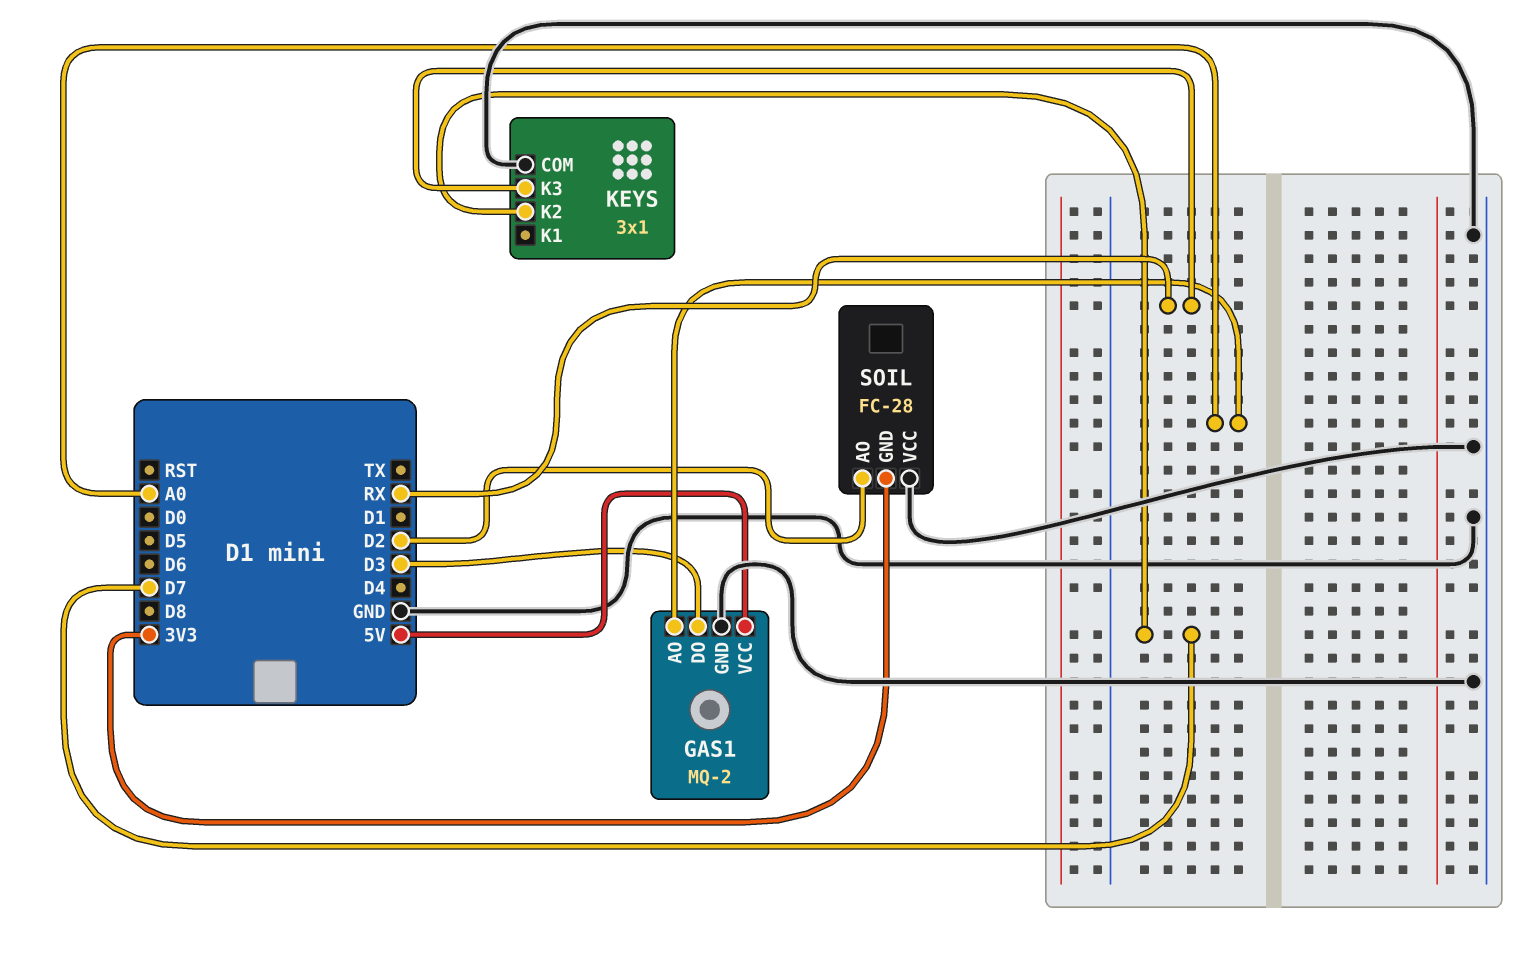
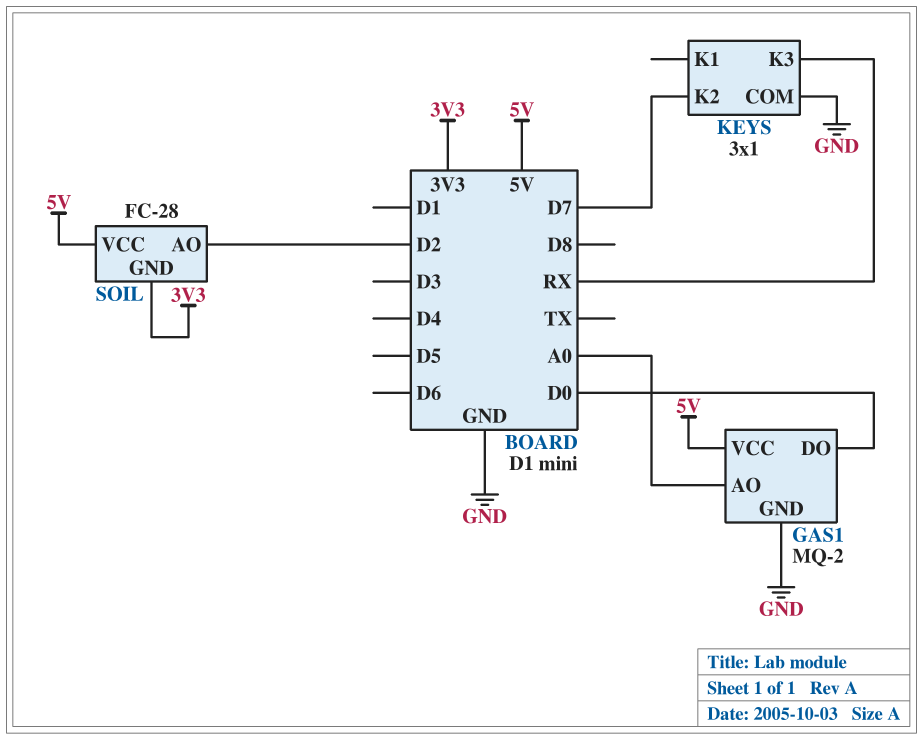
GAS1 pin DO: D3 -> D0
SOIL pin VCC: GND -> 5V

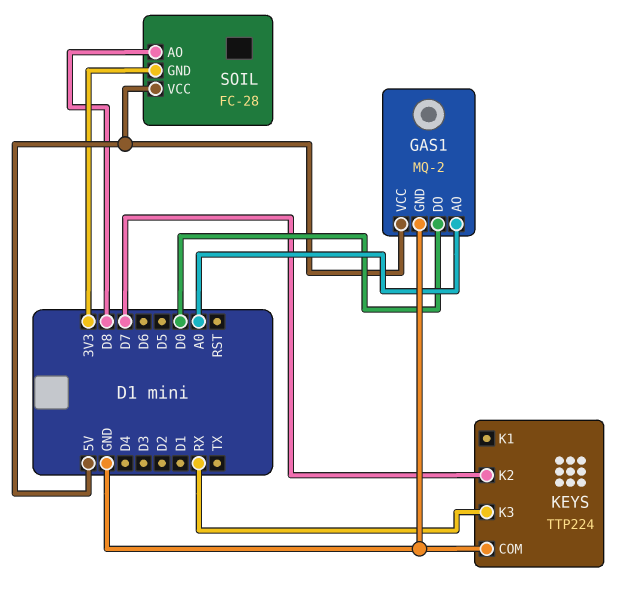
KEYS: 3x1 -> TTP224
SOIL pin AO: D2 -> D8

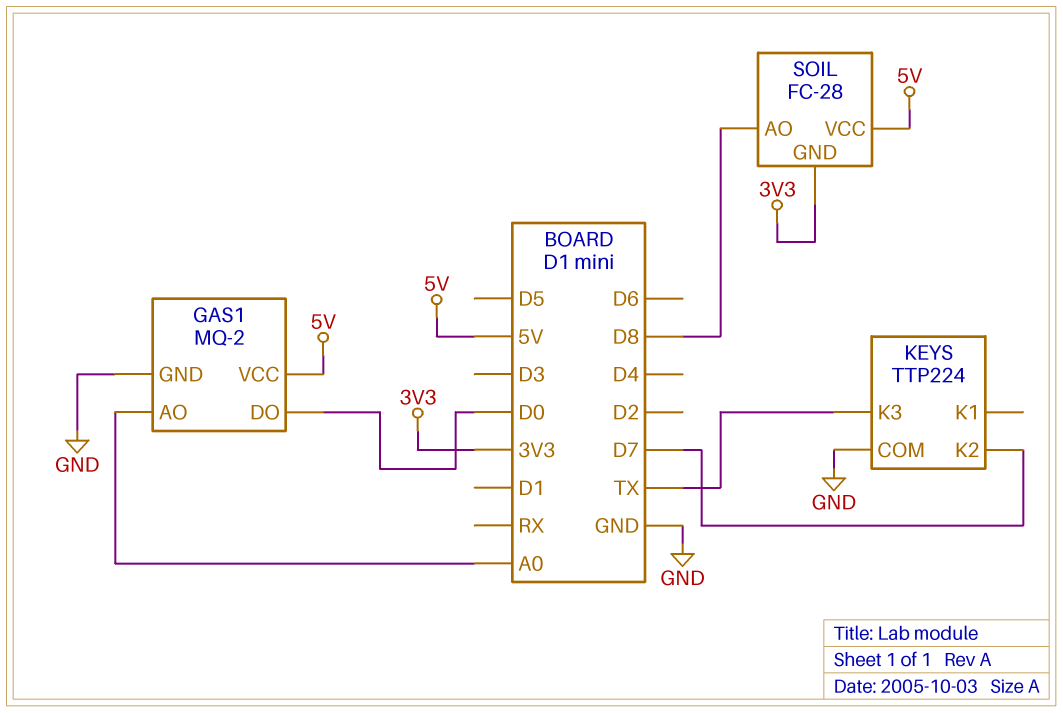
KEYS pin K3: RX -> TX

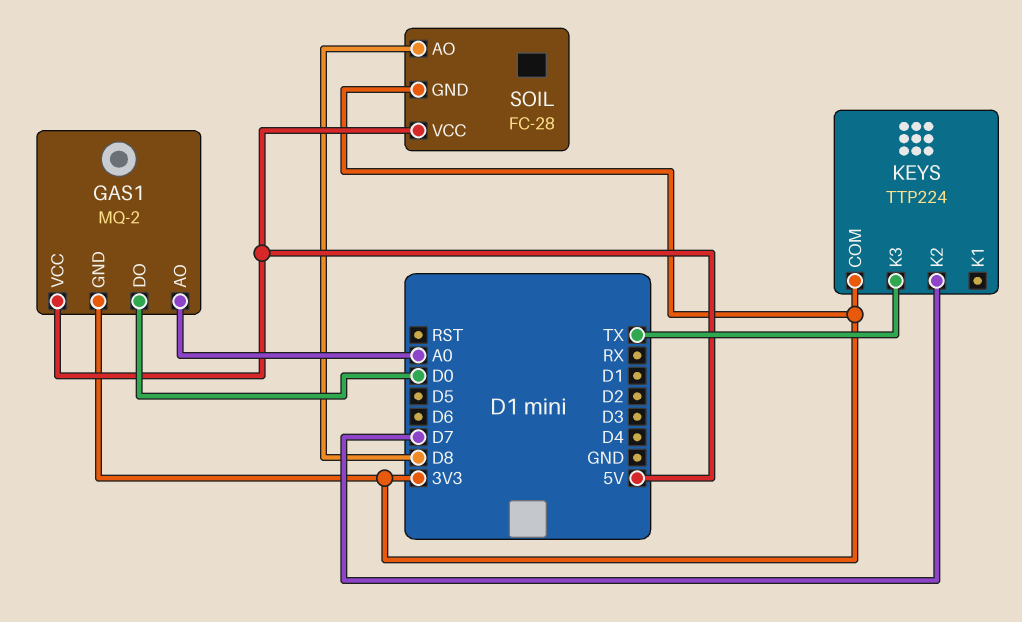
GAS1 pin GND: GND -> 3V3
KEYS pin COM: GND -> 3V3

